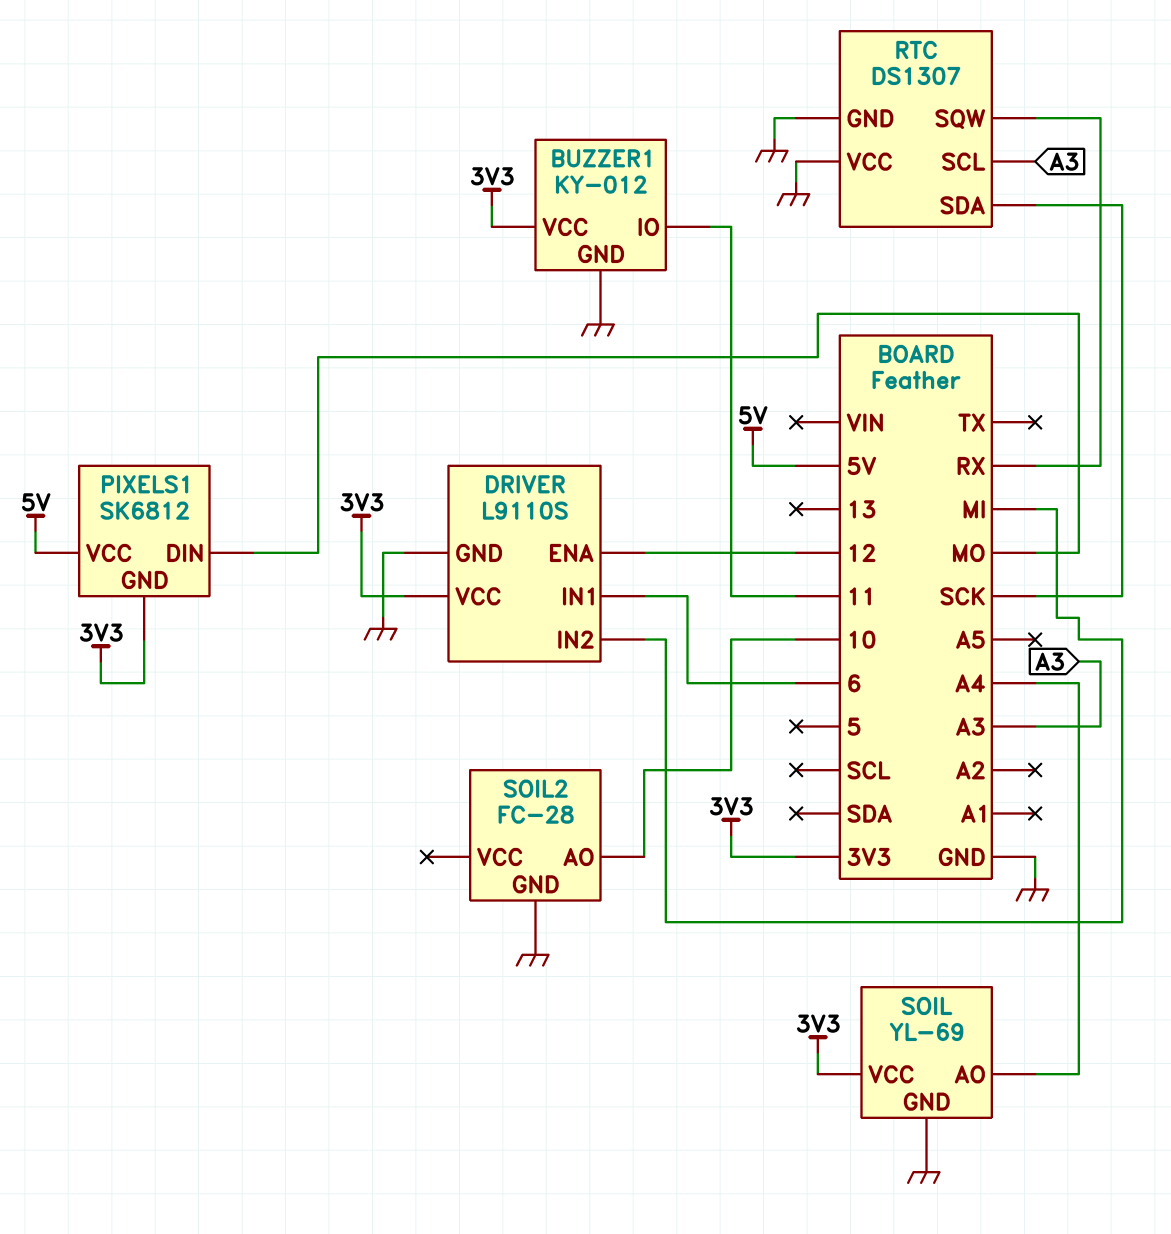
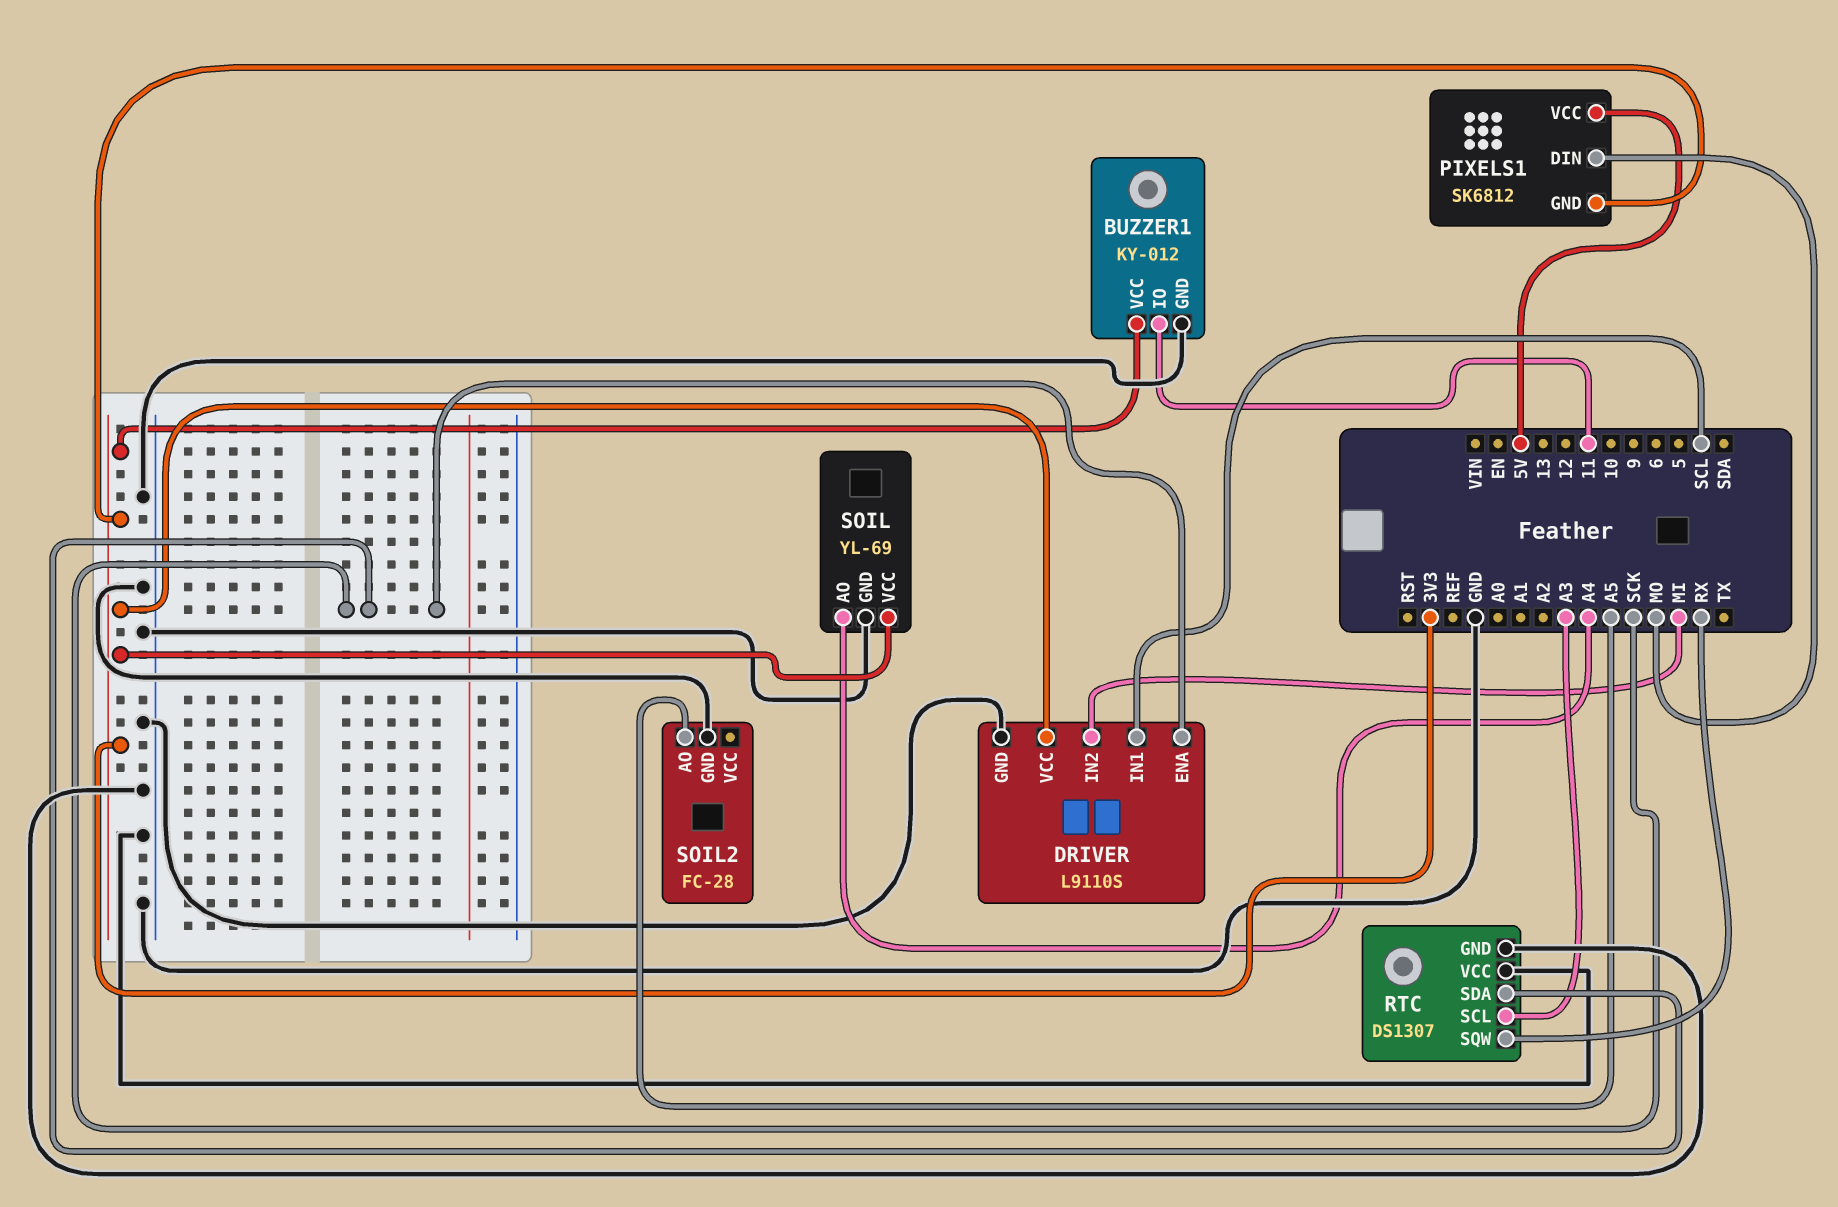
DRIVER pin ENA: 12 -> SCK
DRIVER pin IN1: 6 -> SCL
SOIL2 pin AO: 10 -> A5

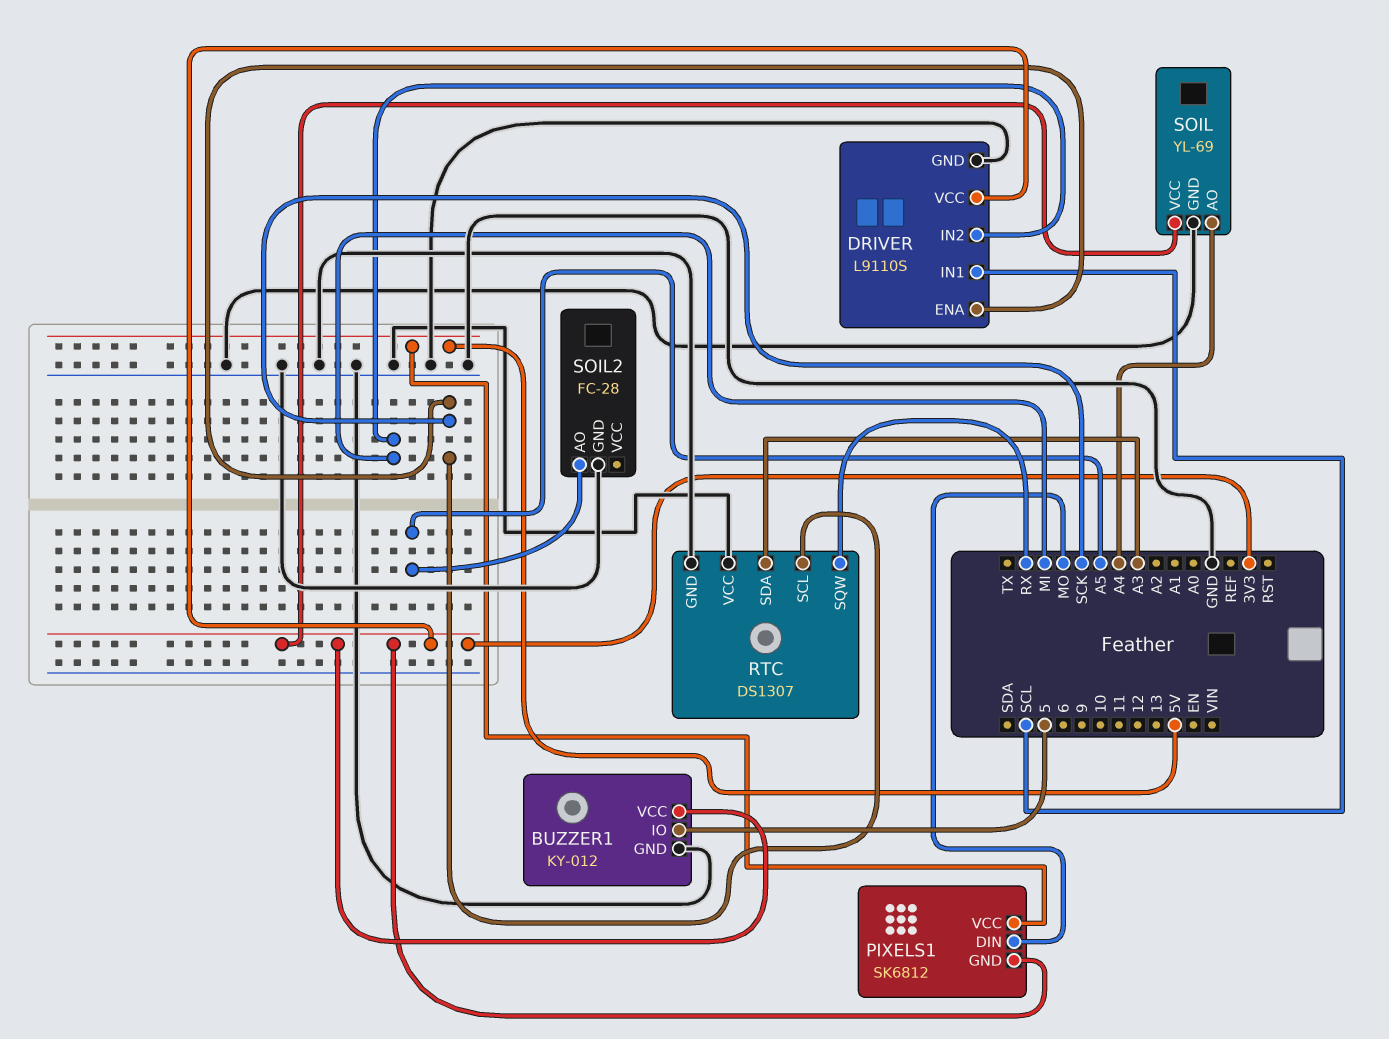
BUZZER1 pin IO: 11 -> 5
RTC pin SCL: A3 -> SCK
RTC pin SDA: SCK -> A3

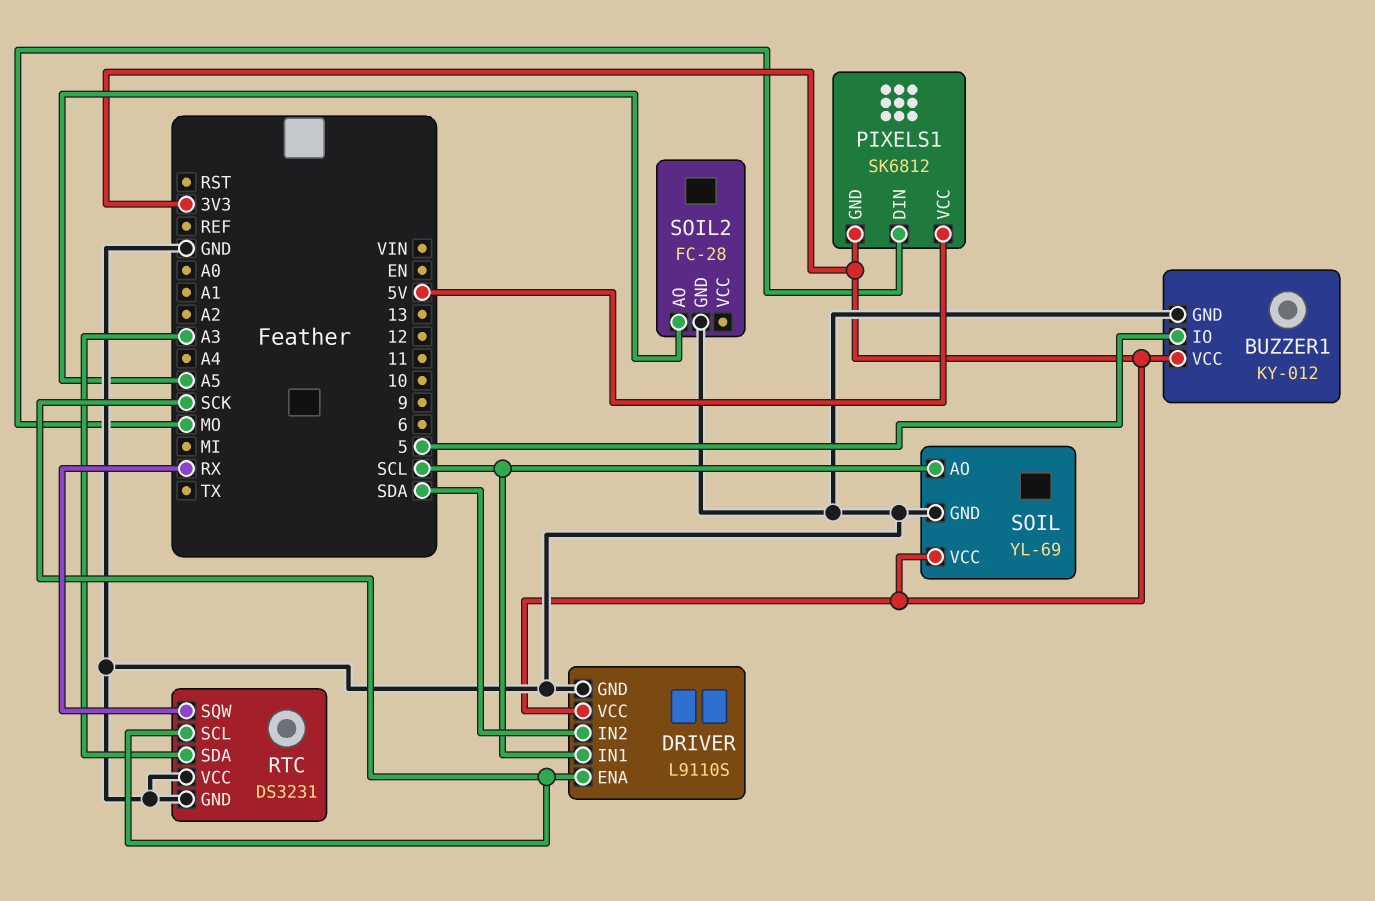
DRIVER pin IN2: MI -> SDA
RTC: DS1307 -> DS3231
SOIL pin AO: A4 -> SCL

